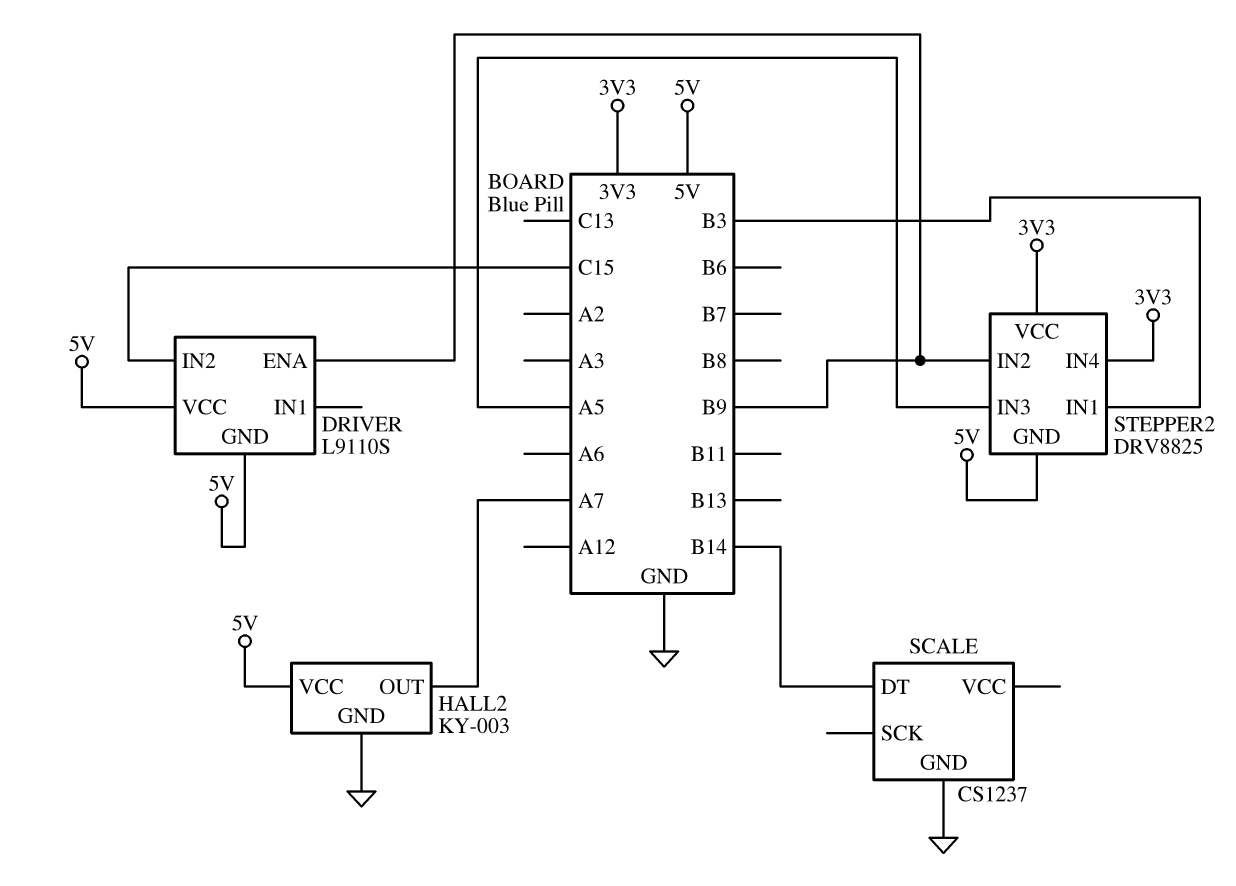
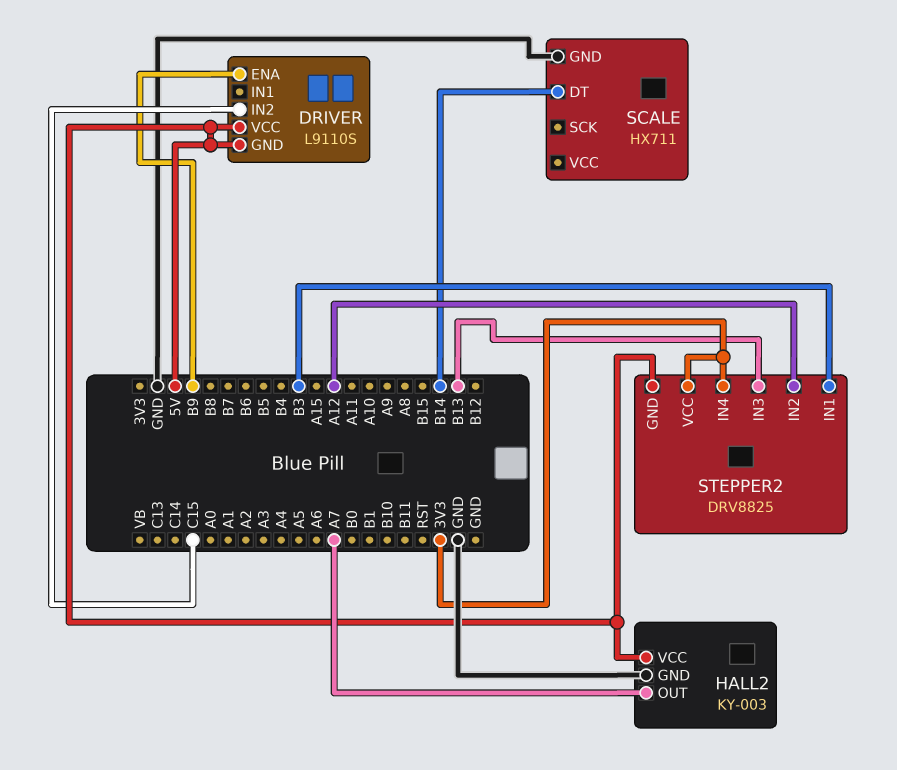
SCALE: CS1237 -> HX711
STEPPER2 pin IN2: B9 -> A12
STEPPER2 pin IN3: A5 -> B13

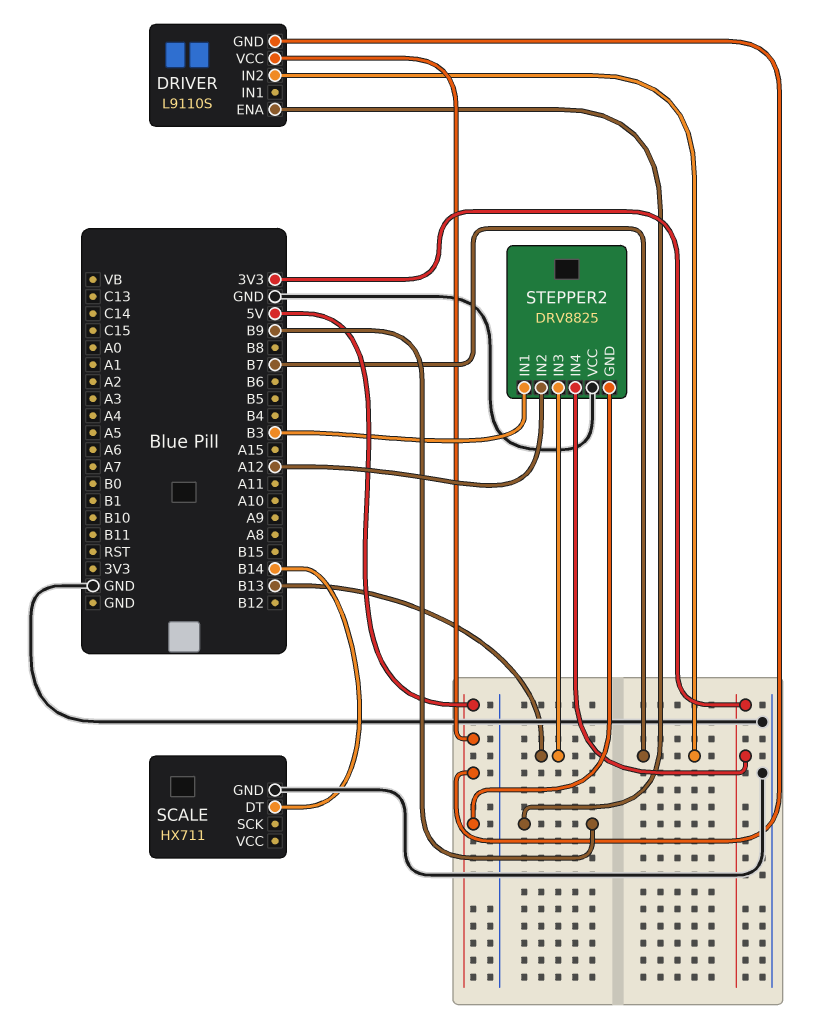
DRIVER pin IN2: C15 -> B7
HALL2: KY-003 -> none
HALL2 pin GND: GND -> none
HALL2 pin OUT: A7 -> none
HALL2 pin VCC: 5V -> none
STEPPER2 pin VCC: 3V3 -> GND

